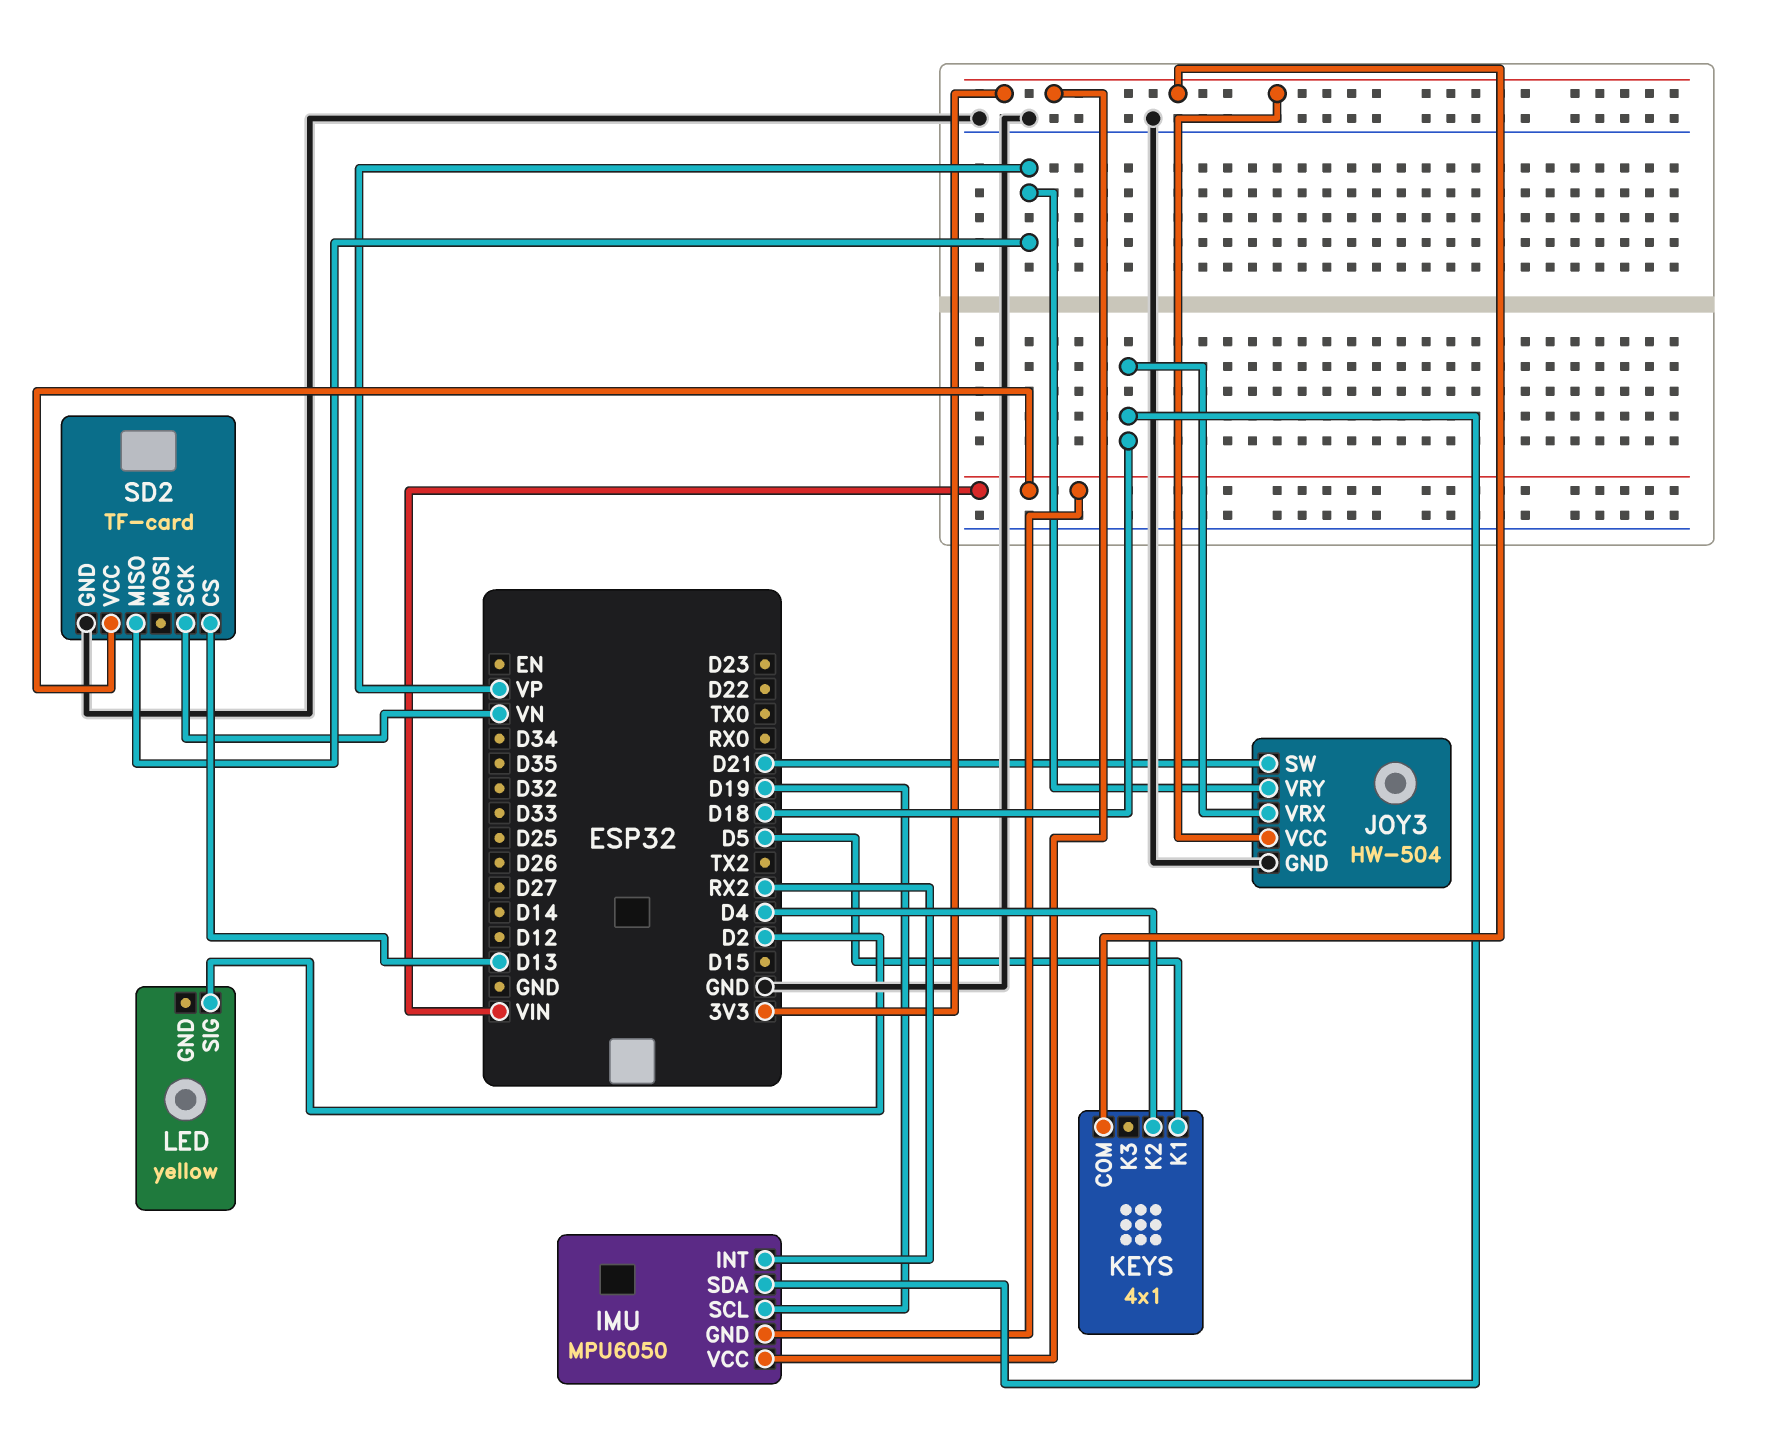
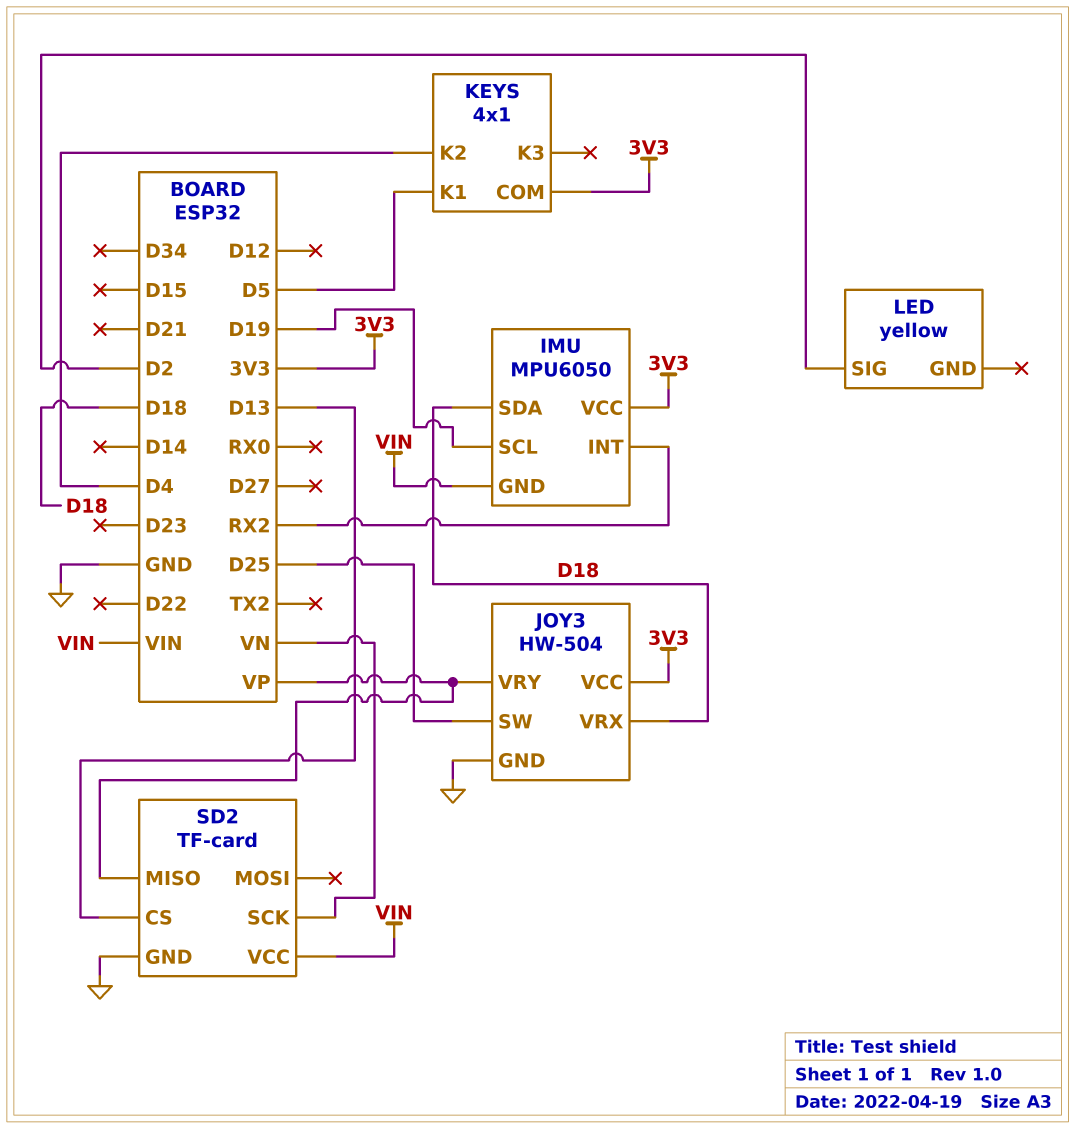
JOY3 pin SW: D21 -> D25

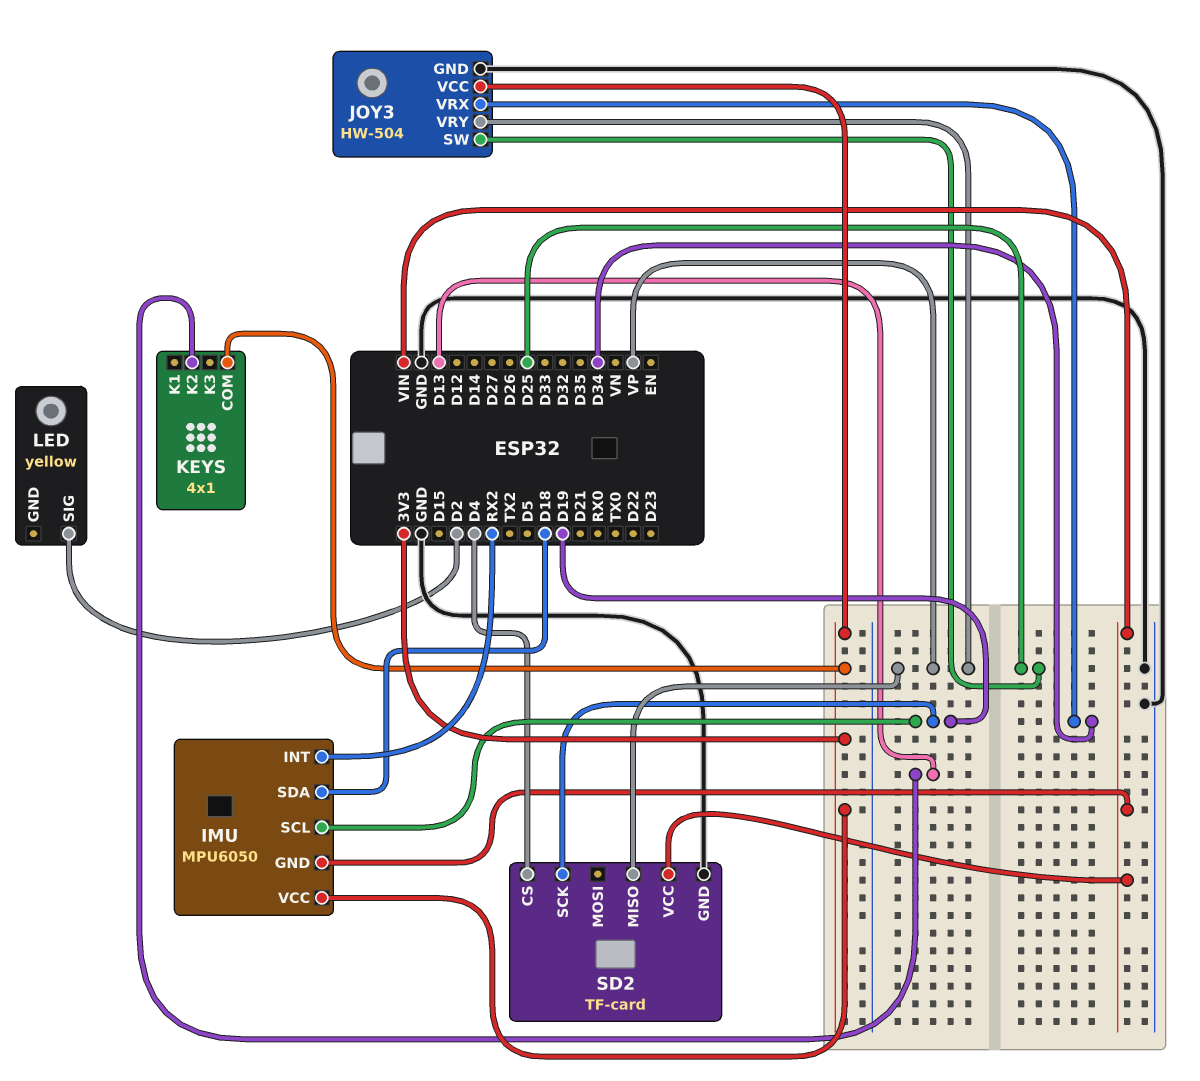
JOY3 pin VRX: D18 -> D34
KEYS pin K1: D5 -> none
KEYS pin K2: D4 -> D13
SD2 pin CS: D13 -> D4
SD2 pin SCK: VN -> D19

